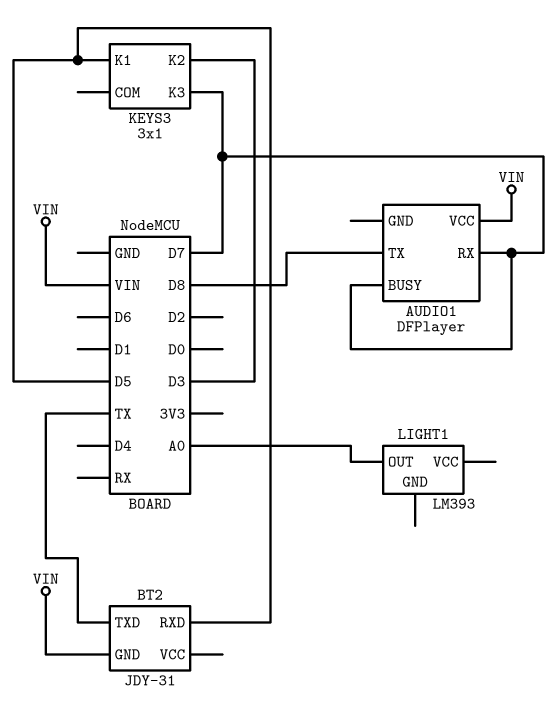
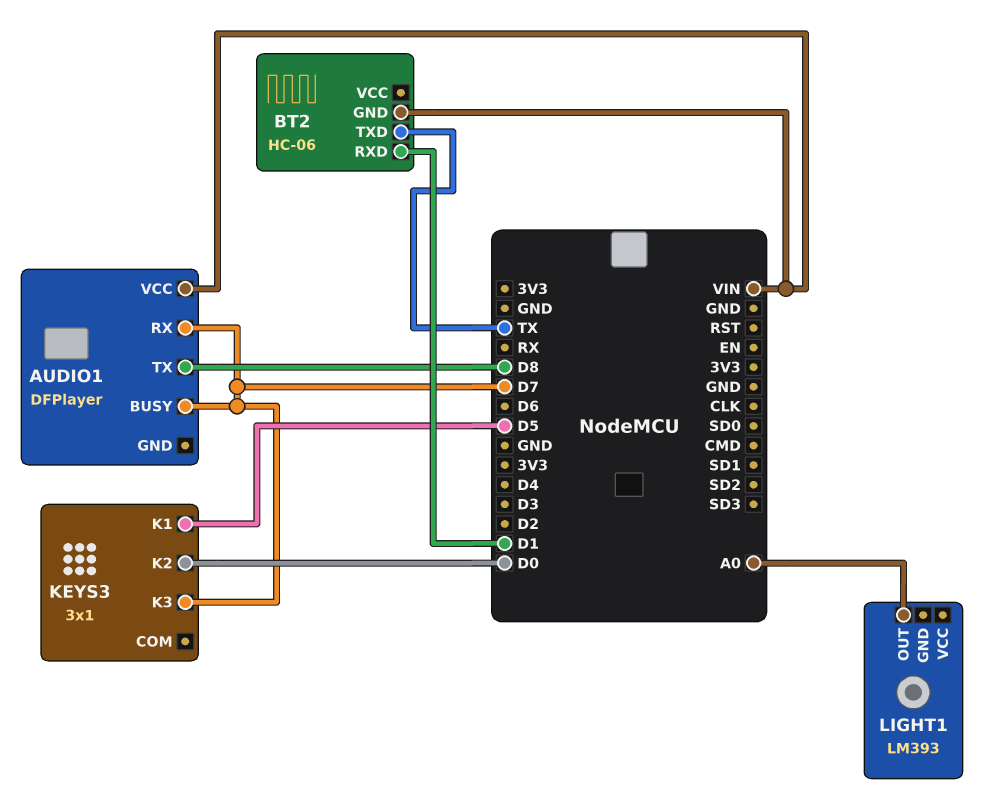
BT2: JDY-31 -> HC-06
BT2 pin RXD: D5 -> D1
KEYS3 pin K2: D3 -> D0

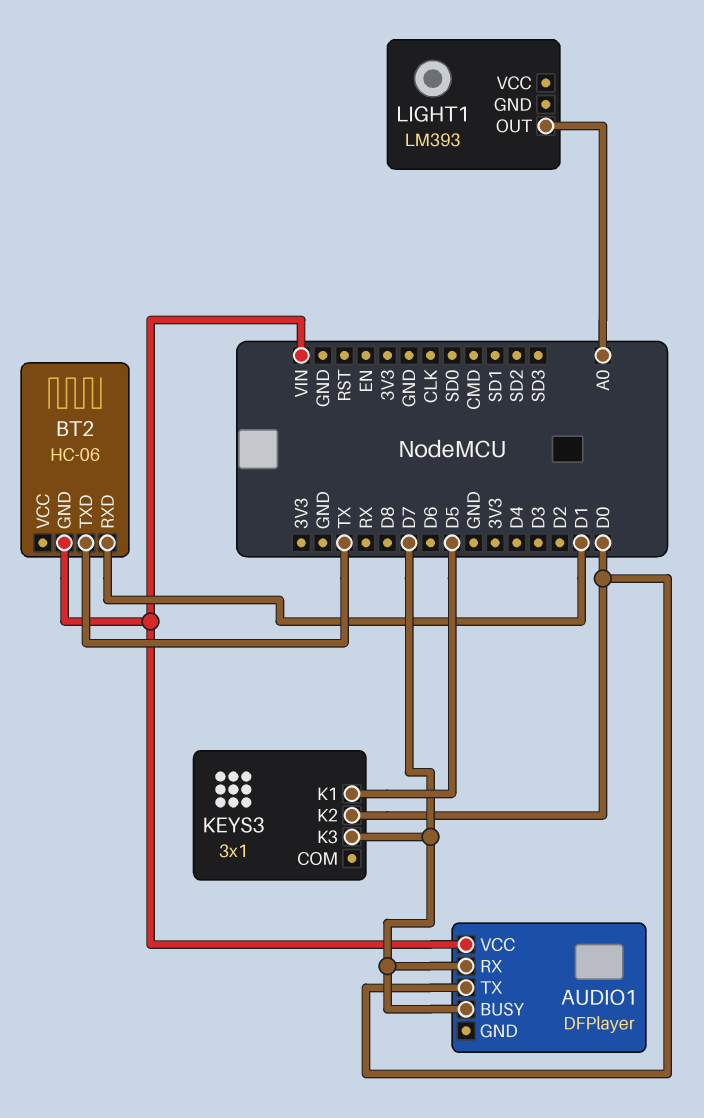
AUDIO1 pin TX: D8 -> D0

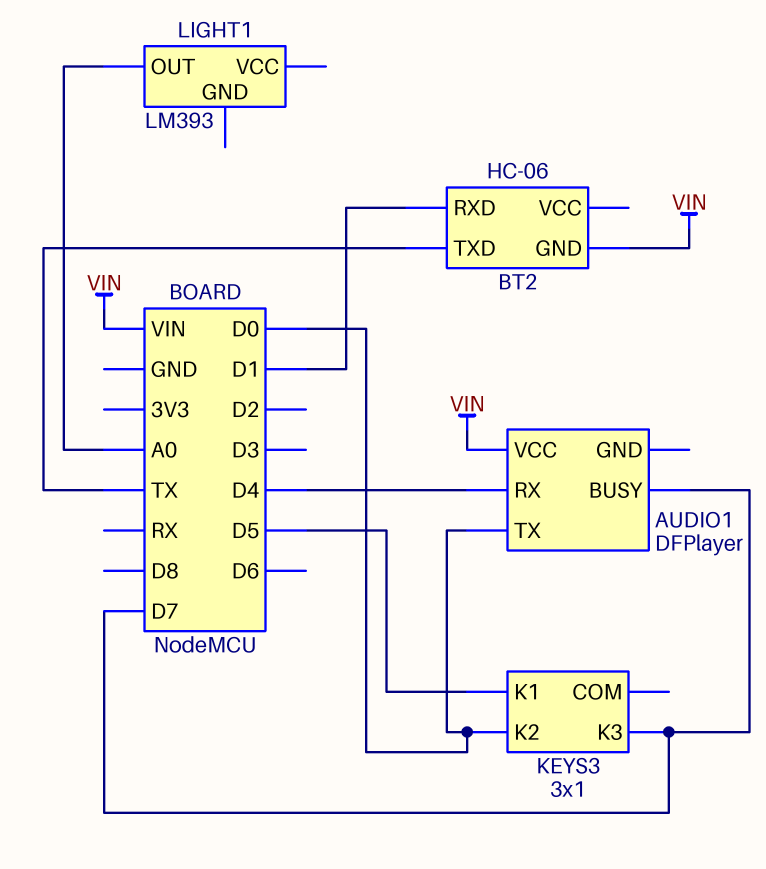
AUDIO1 pin RX: D7 -> D4

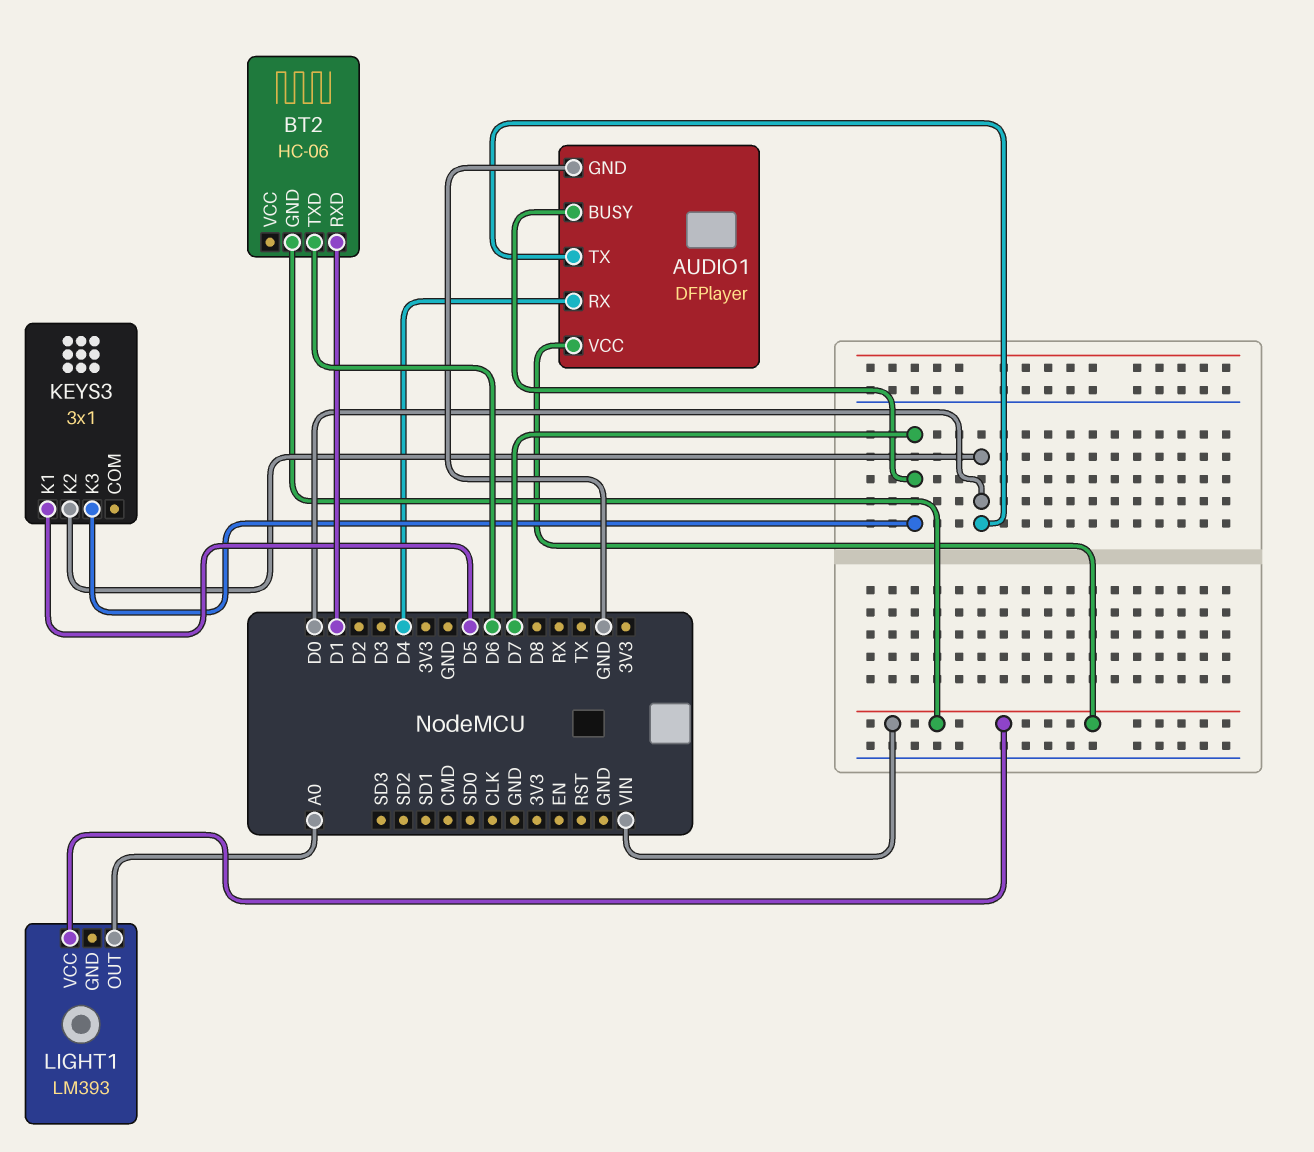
AUDIO1 pin GND: none -> GND
BT2 pin TXD: TX -> D6
LIGHT1 pin VCC: none -> VIN

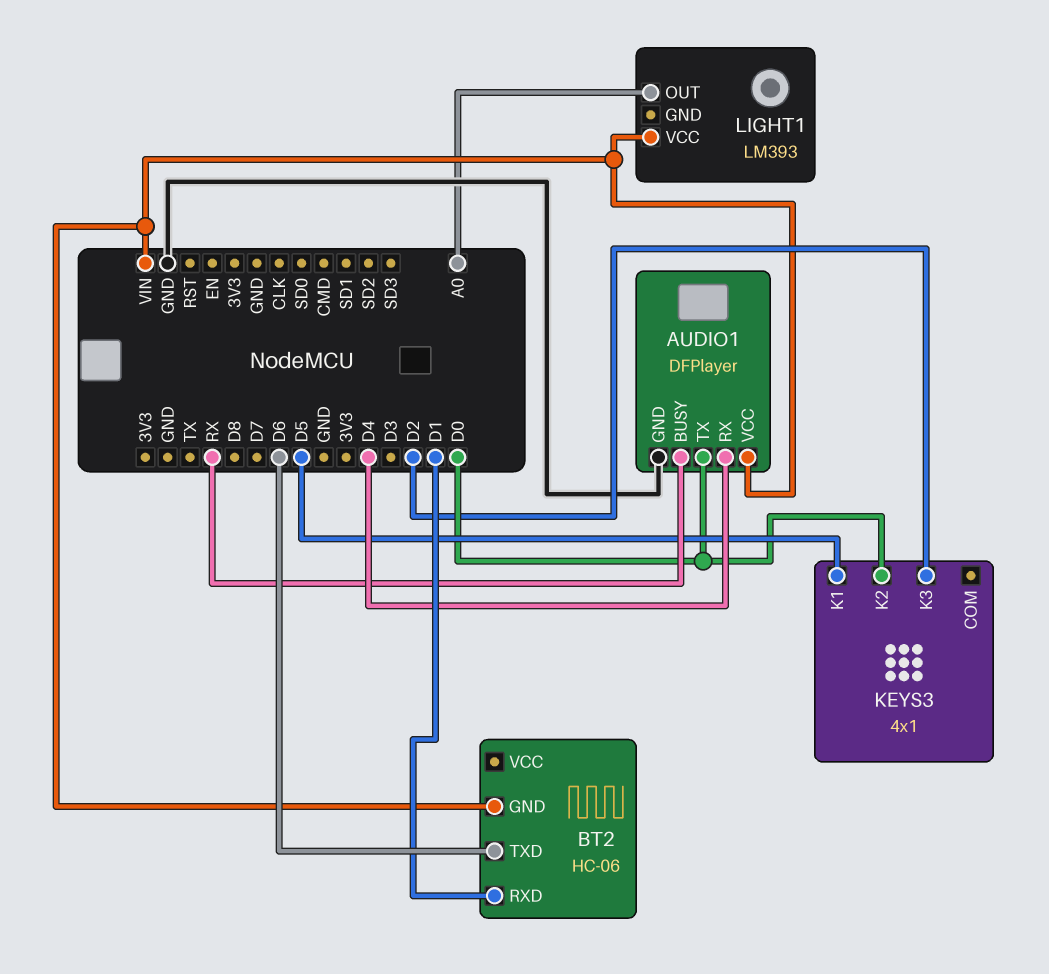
AUDIO1 pin BUSY: D7 -> RX
KEYS3: 3x1 -> 4x1
KEYS3 pin K3: D7 -> D2

